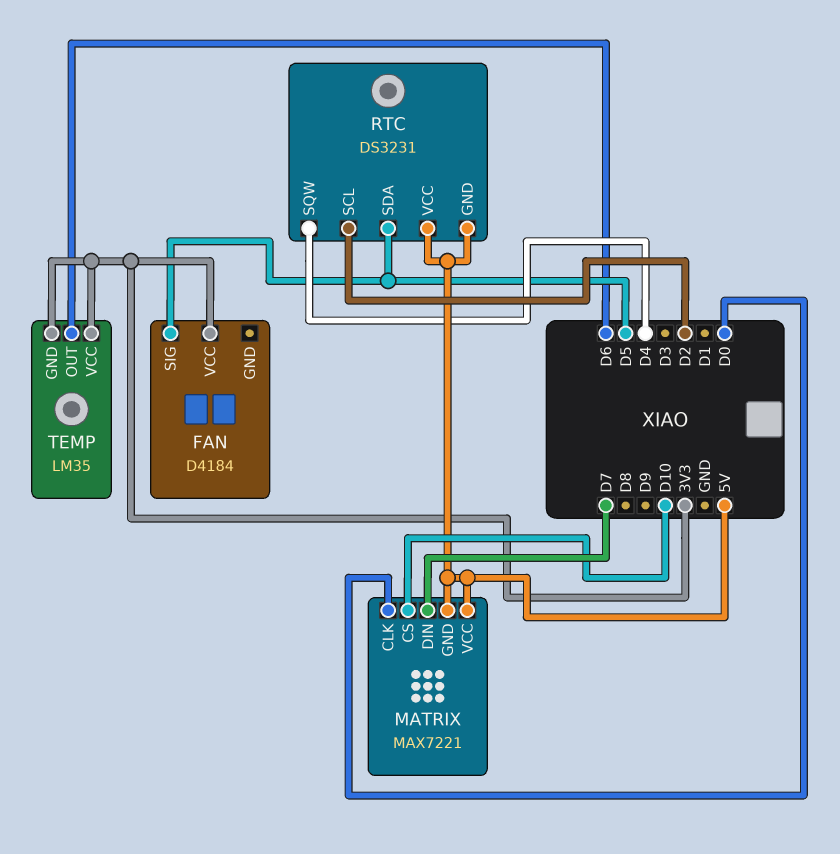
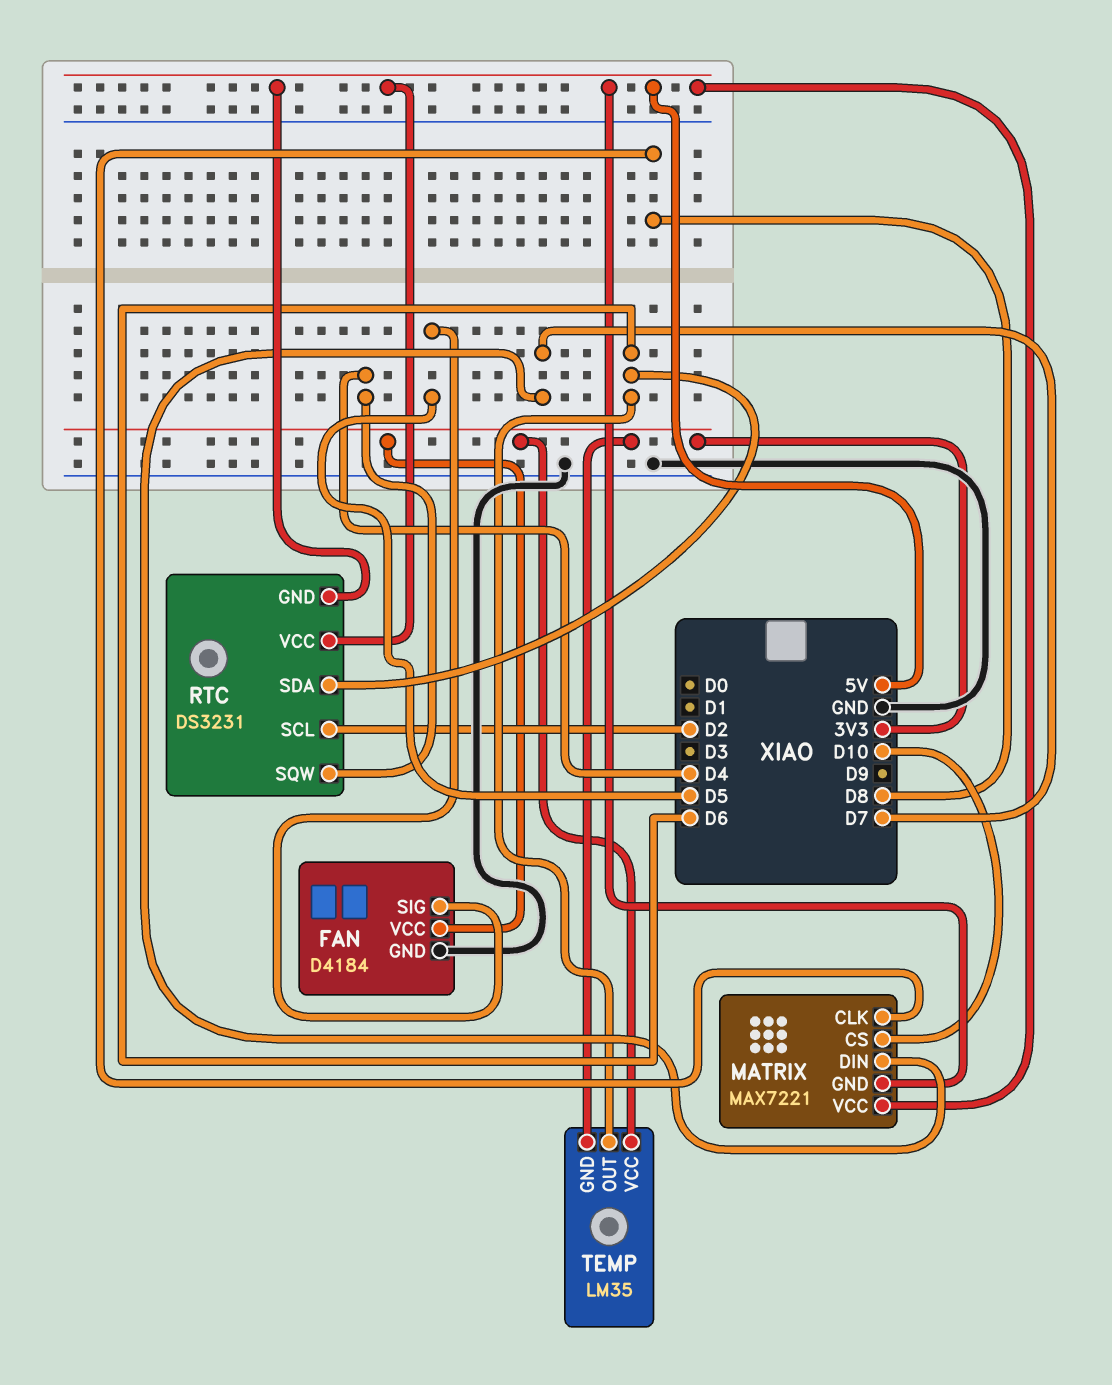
FAN pin GND: none -> GND
MATRIX pin CLK: D0 -> D8
RTC pin SDA: D5 -> D6

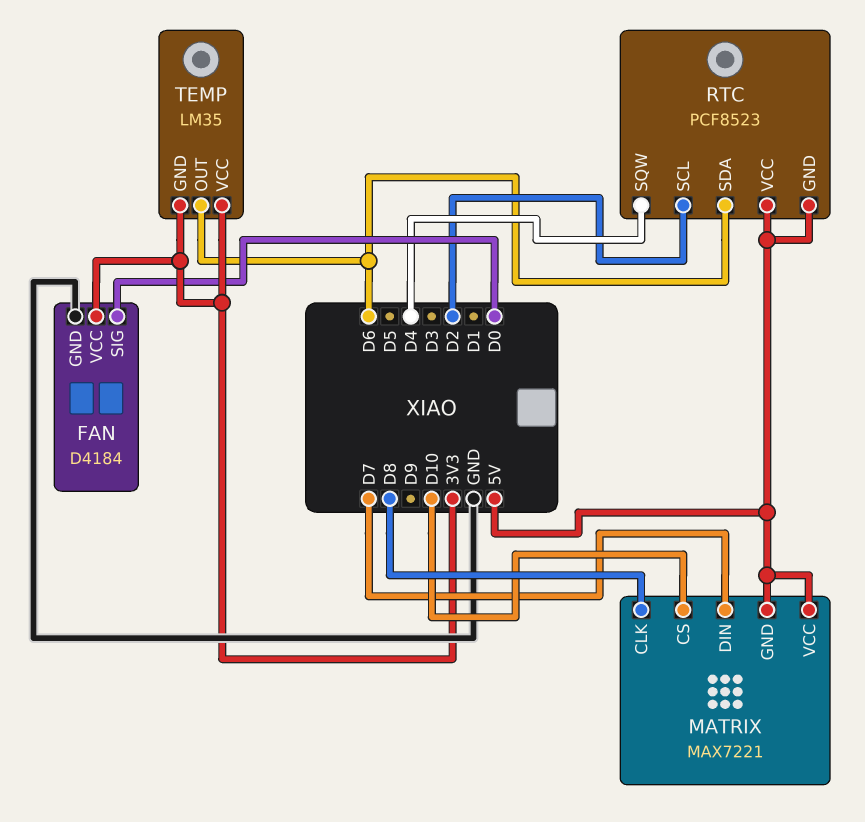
FAN pin SIG: D5 -> D0
RTC: DS3231 -> PCF8523

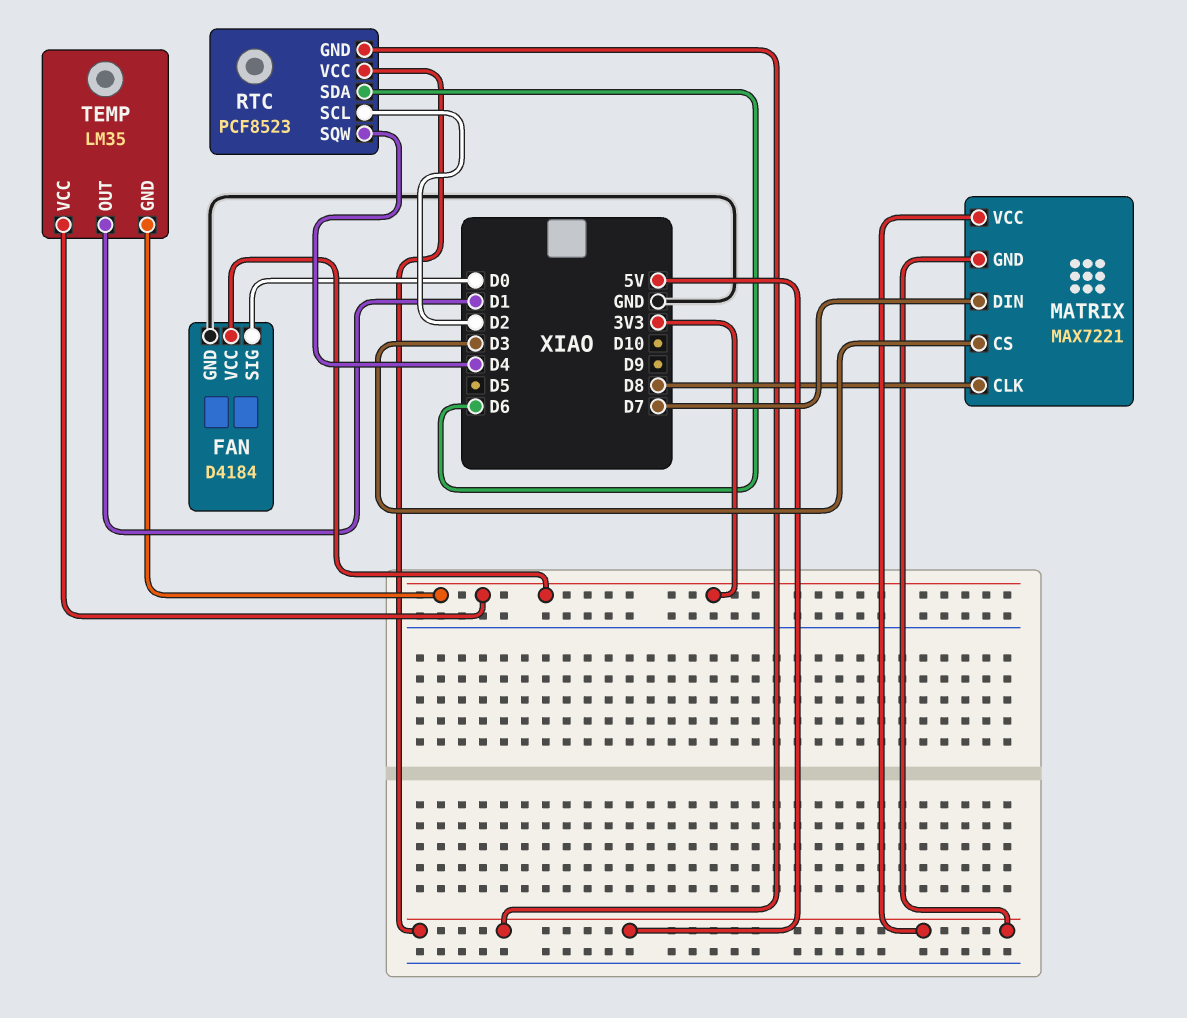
MATRIX pin CS: D10 -> D3
TEMP pin OUT: D6 -> D1

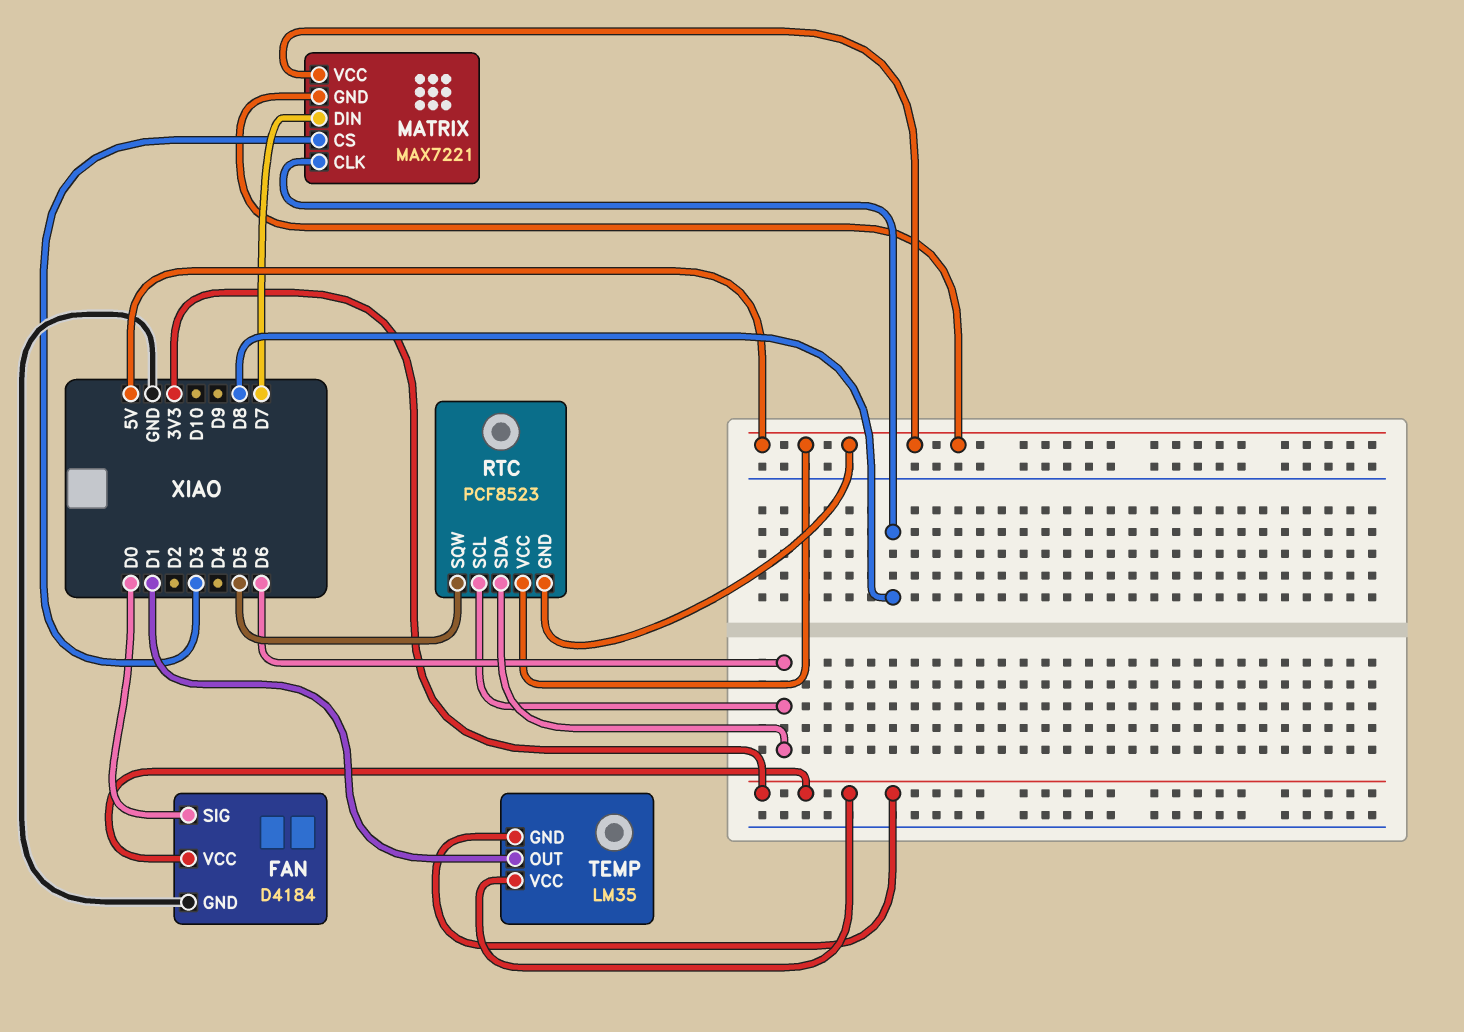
RTC pin SCL: D2 -> D6
RTC pin SQW: D4 -> D5

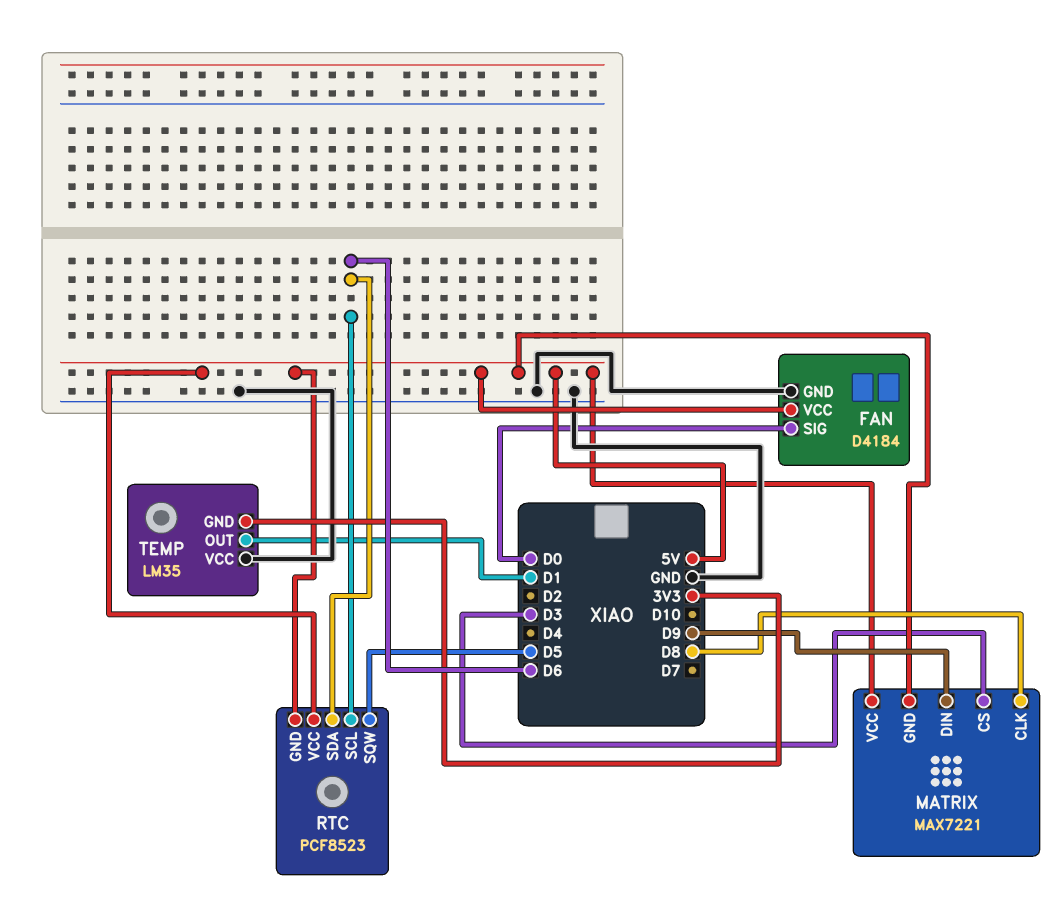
FAN pin VCC: 3V3 -> 5V
MATRIX pin DIN: D7 -> D9
TEMP pin VCC: 3V3 -> GND

